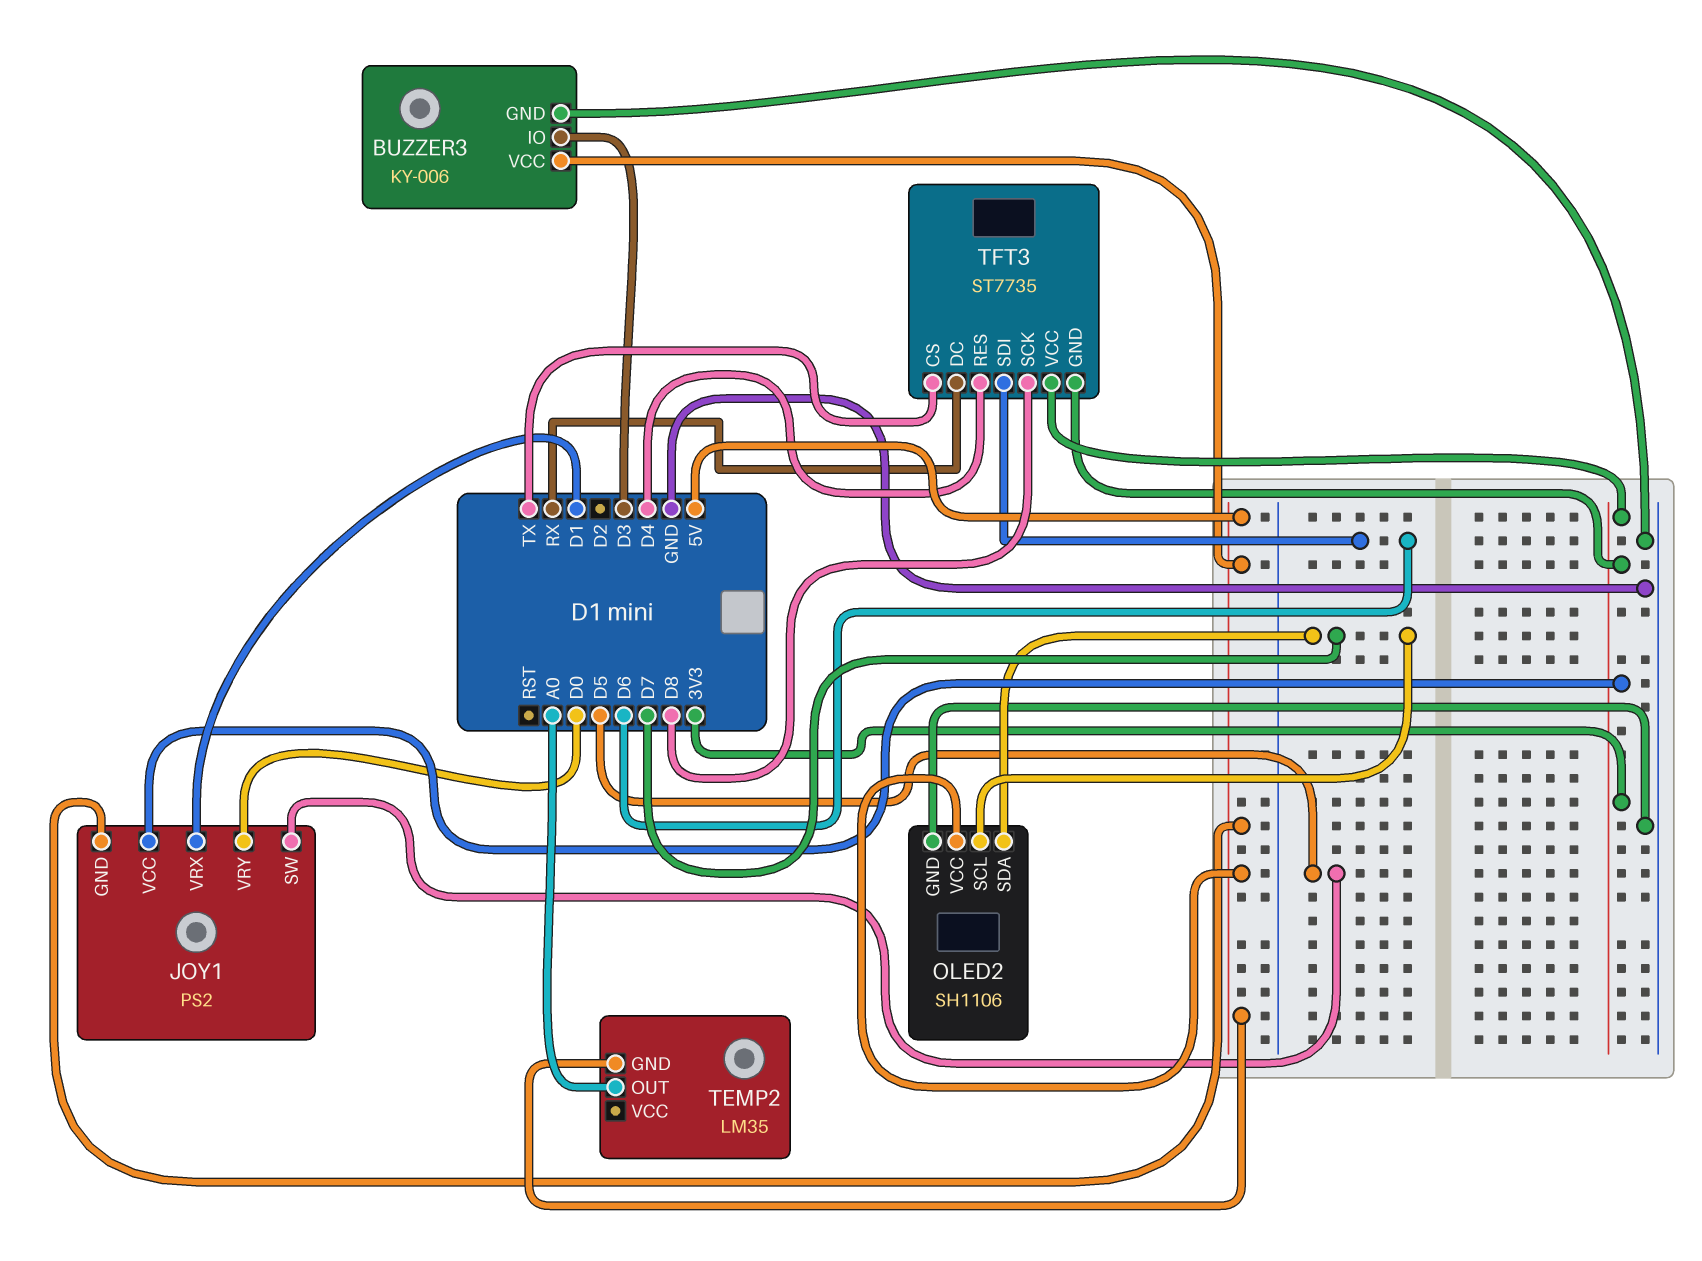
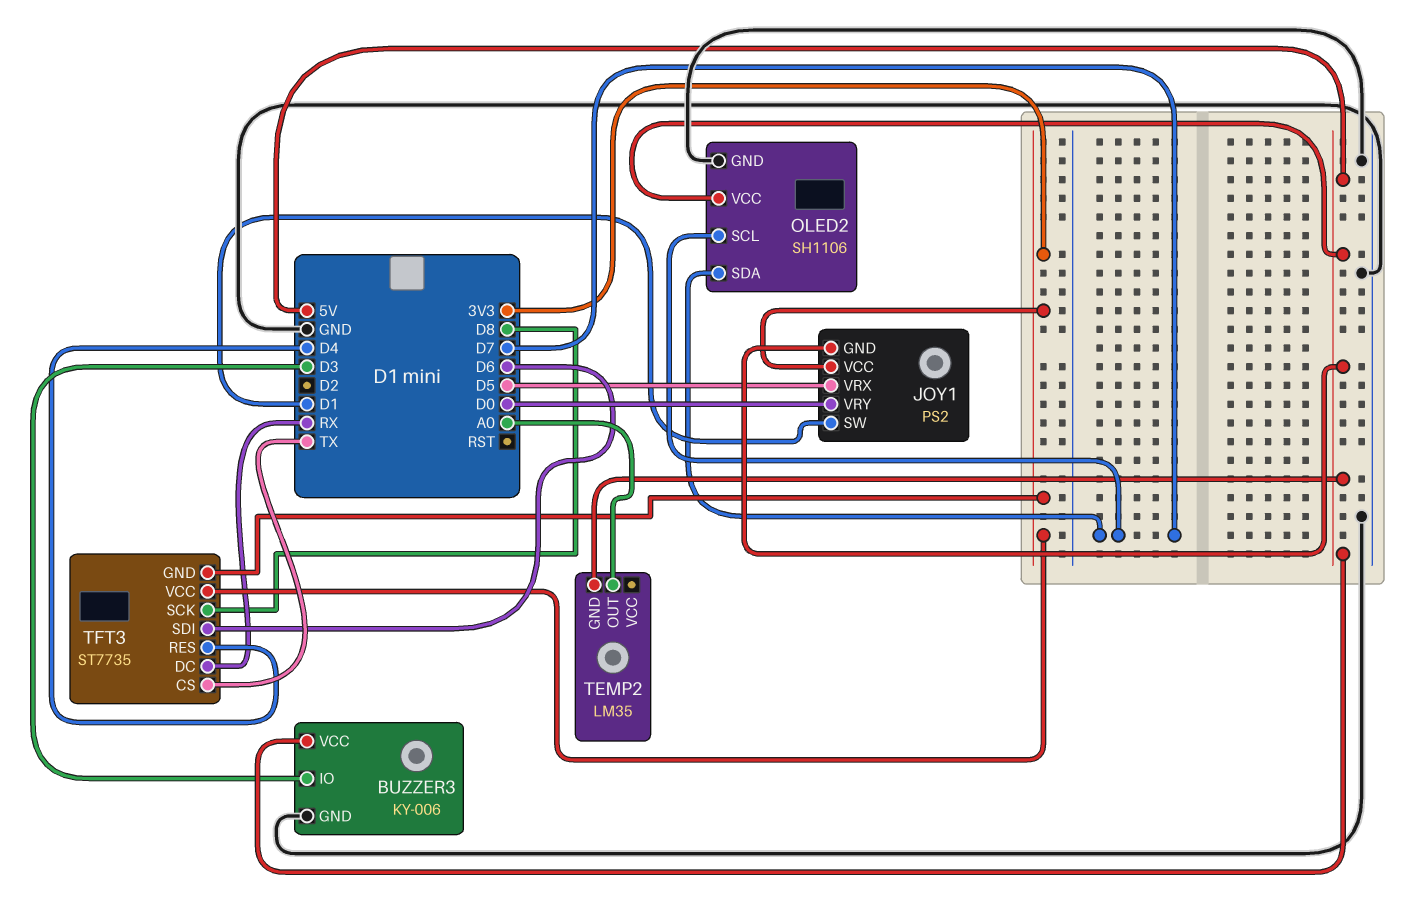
JOY1 pin SW: D5 -> D1
JOY1 pin VRX: D1 -> D5

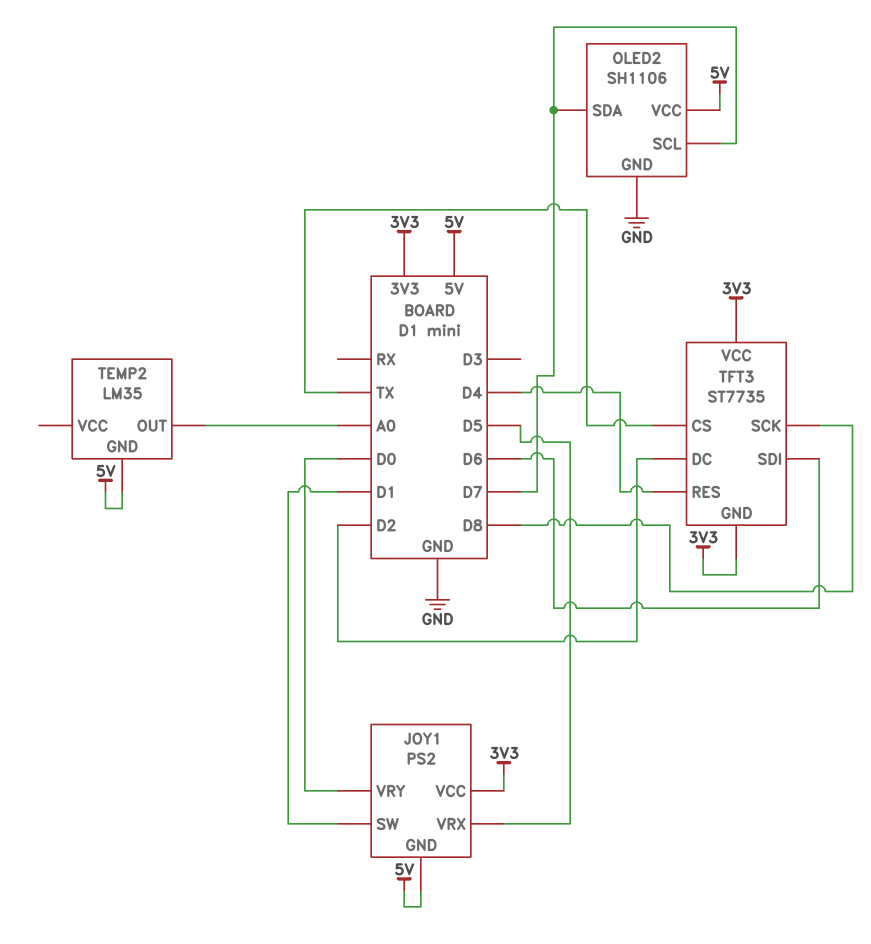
BUZZER3: KY-006 -> none
BUZZER3 pin GND: GND -> none
BUZZER3 pin IO: D3 -> none
BUZZER3 pin VCC: 5V -> none
TFT3 pin DC: RX -> D2

